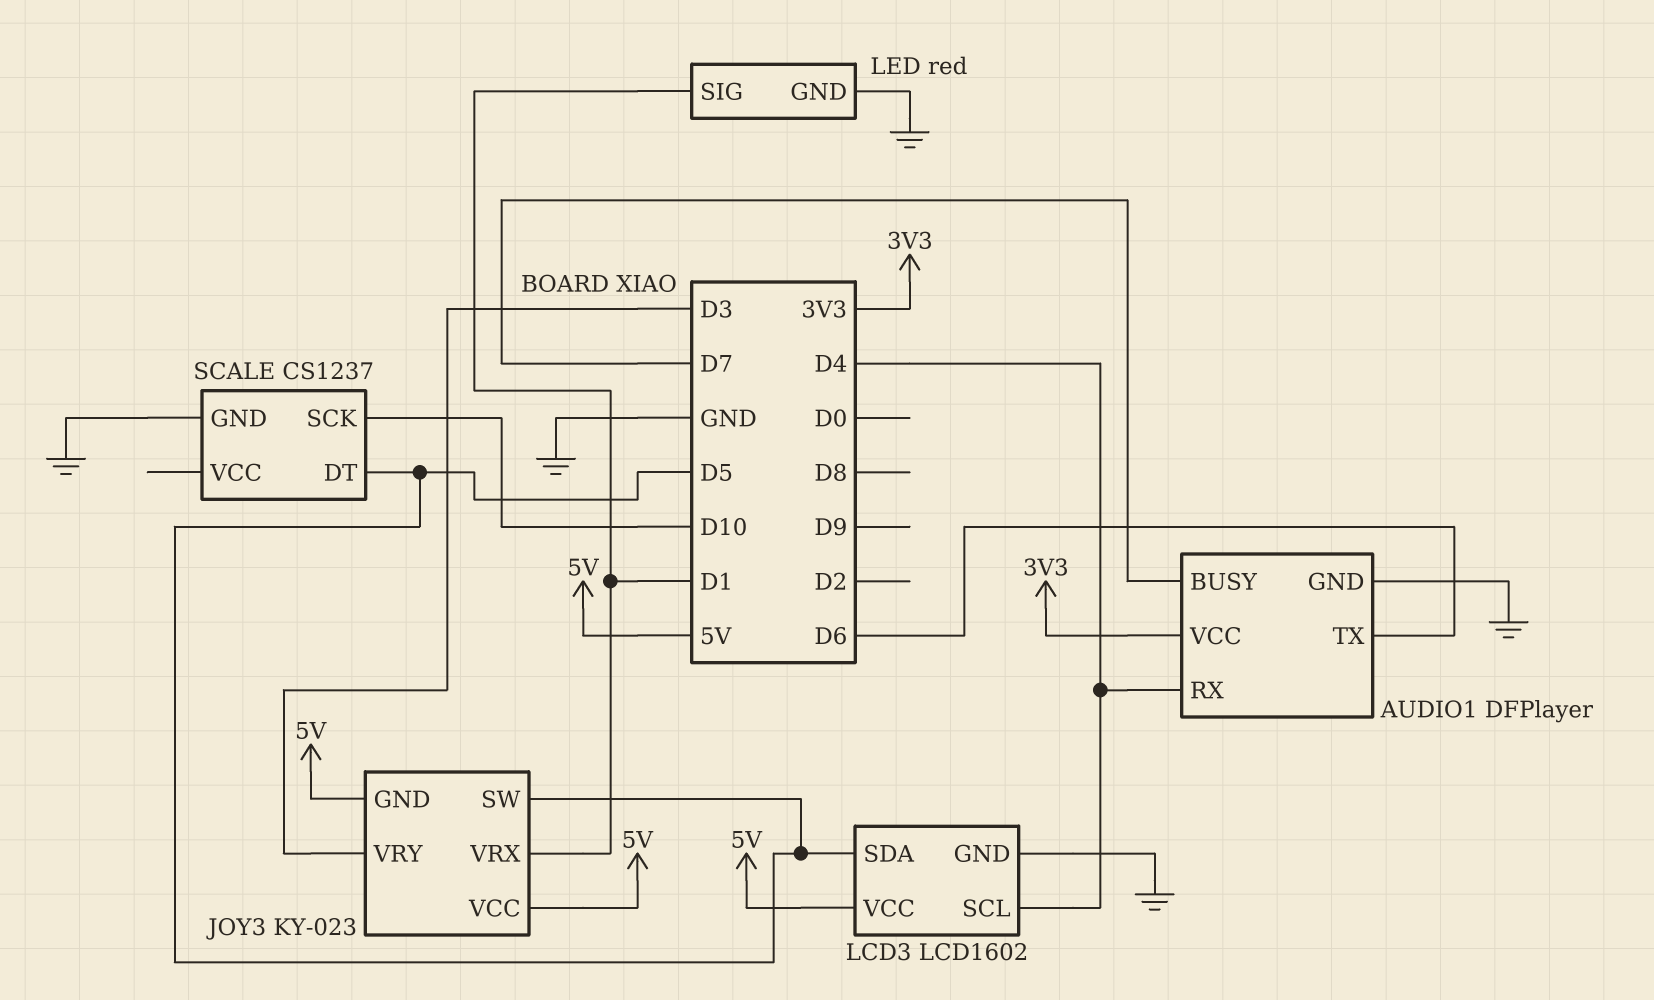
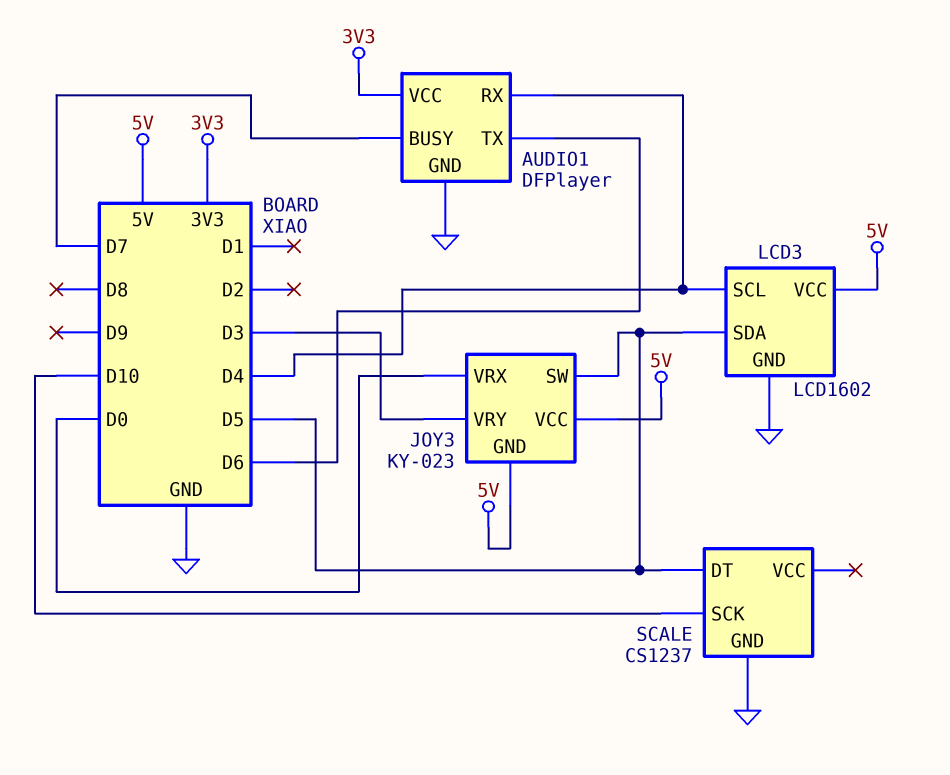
JOY3 pin VRX: D1 -> D0
LED: red -> none
LED pin GND: GND -> none
LED pin SIG: D1 -> none

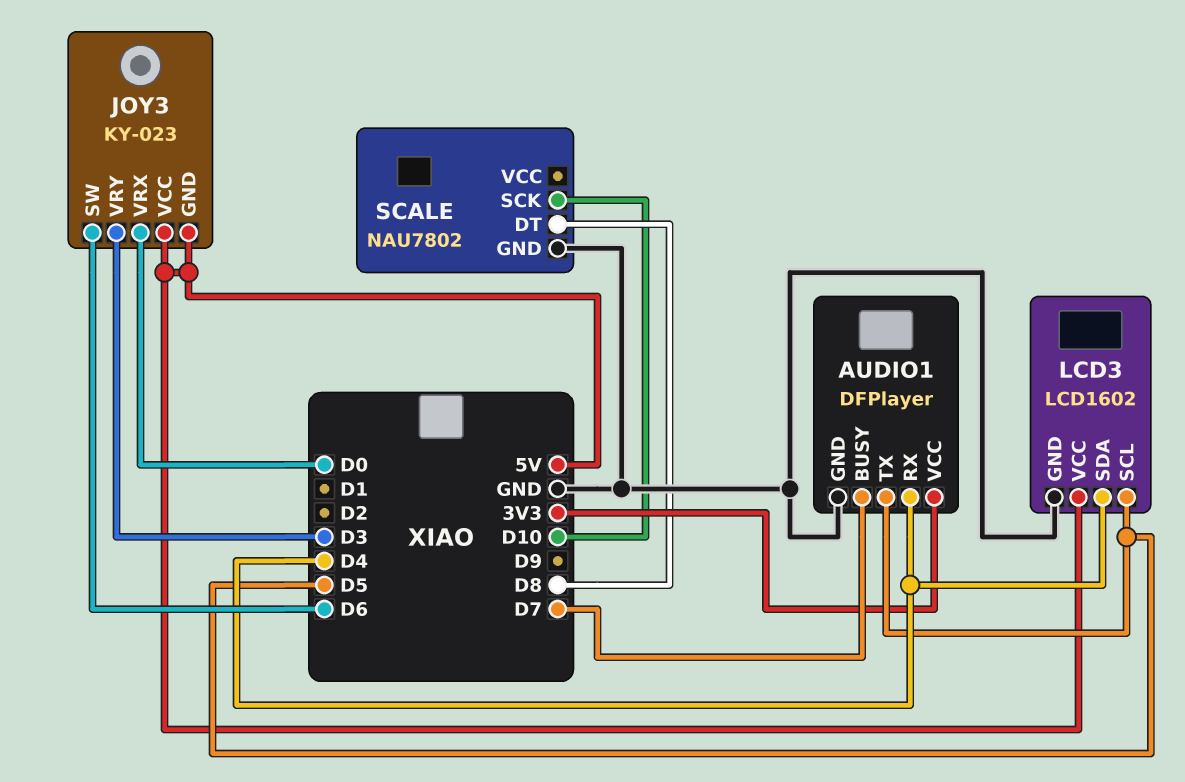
AUDIO1 pin TX: D6 -> D5
JOY3 pin SW: D5 -> D6
LCD3 pin SCL: D4 -> D5
LCD3 pin SDA: D5 -> D4
SCALE: CS1237 -> NAU7802
SCALE pin DT: D5 -> D8

